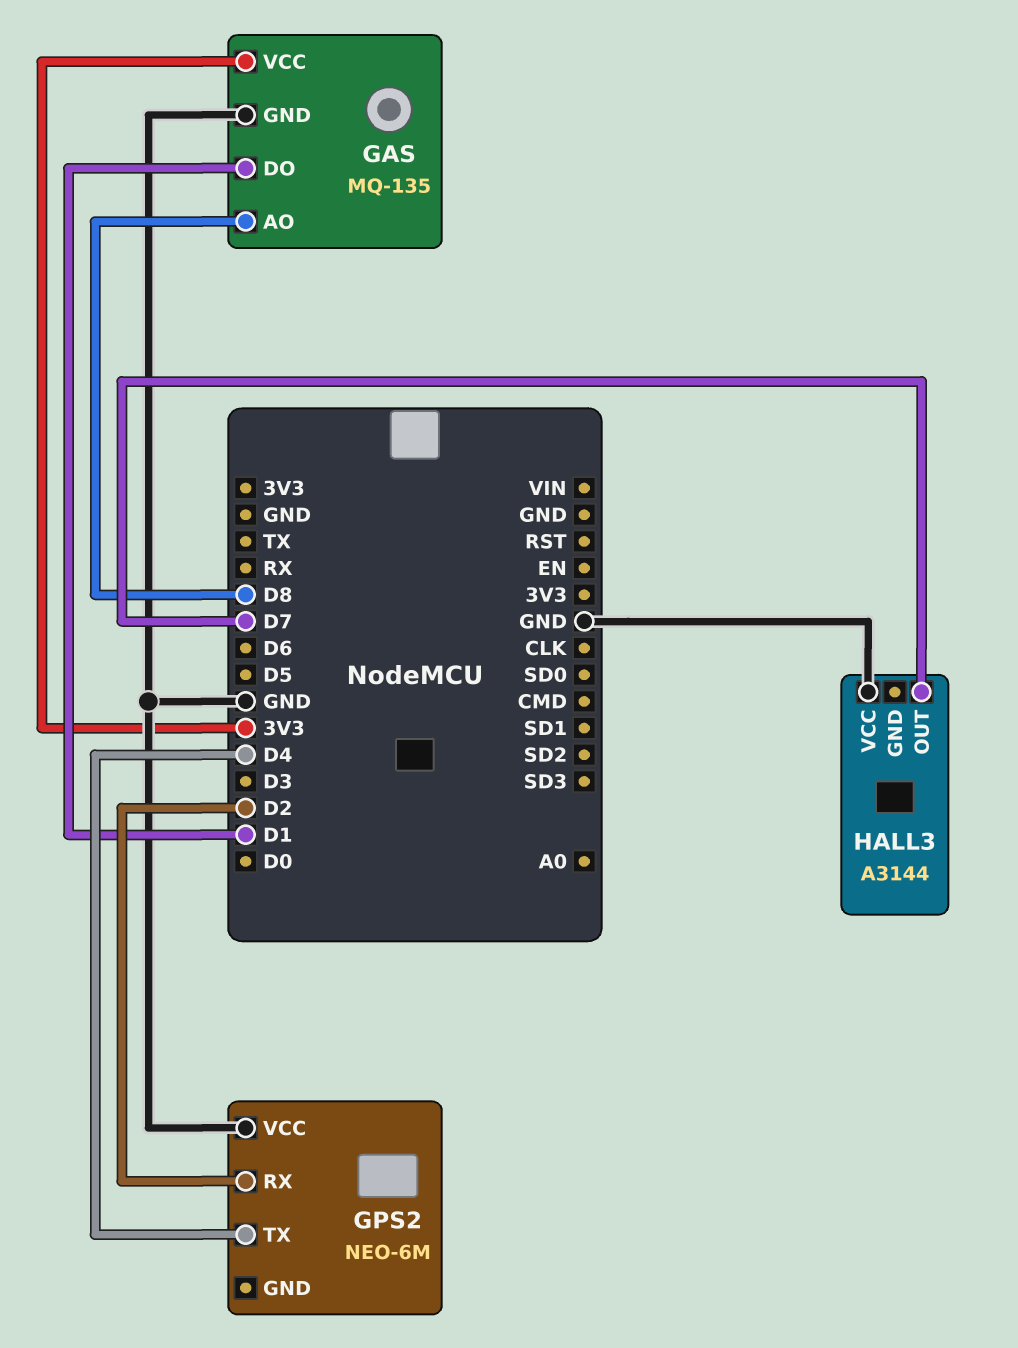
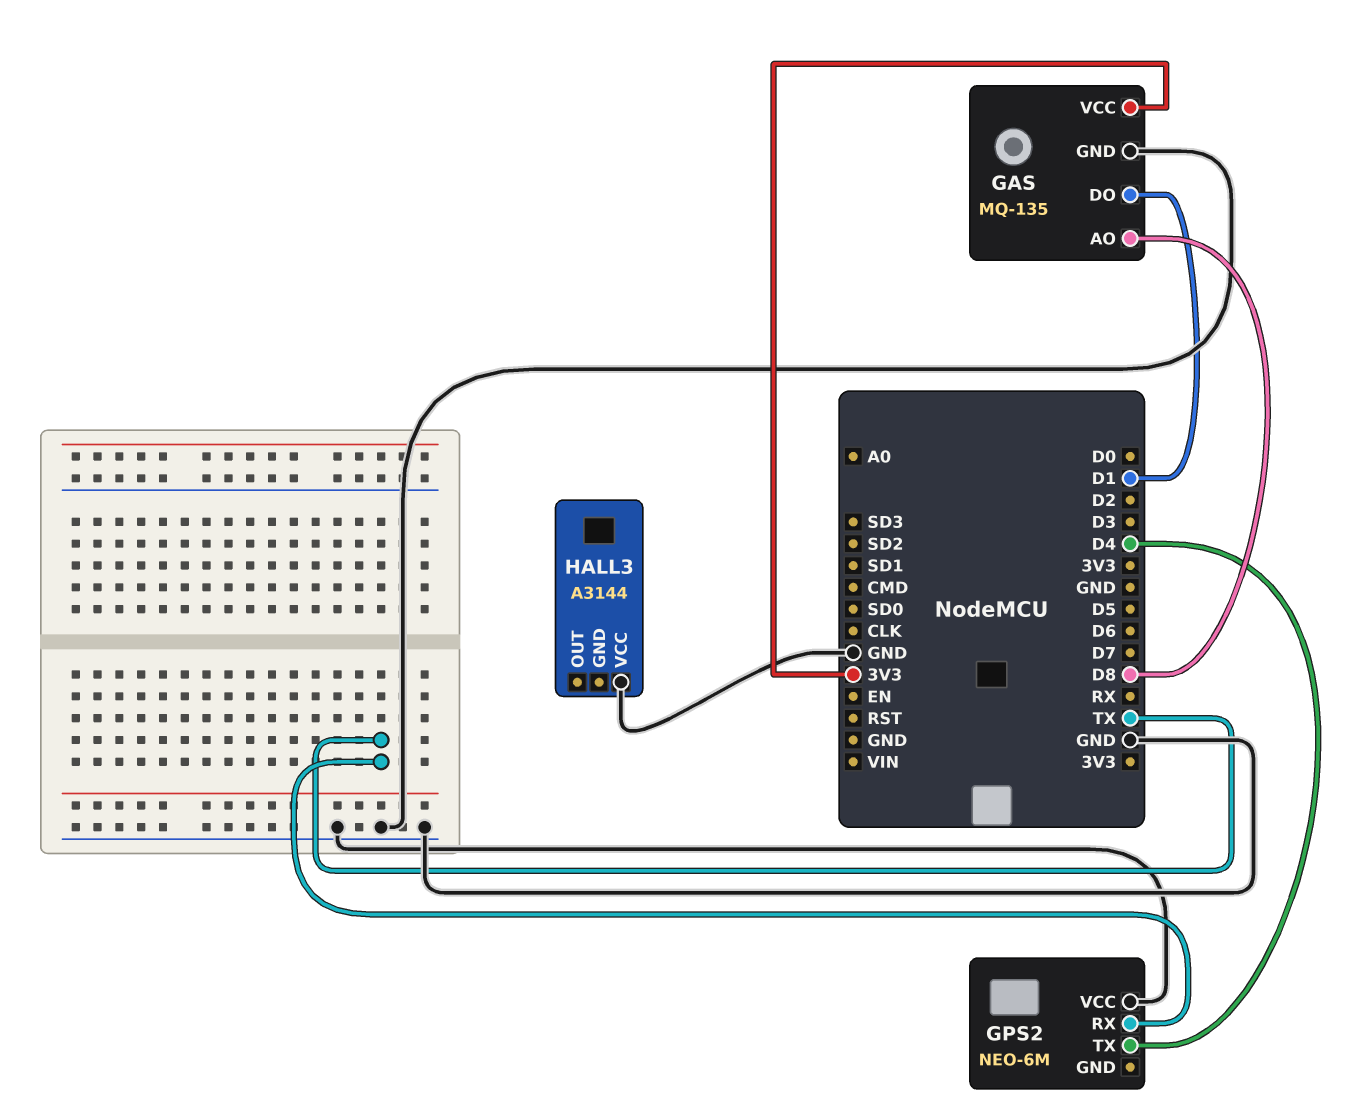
GPS2 pin RX: D2 -> TX
HALL3 pin OUT: D7 -> none

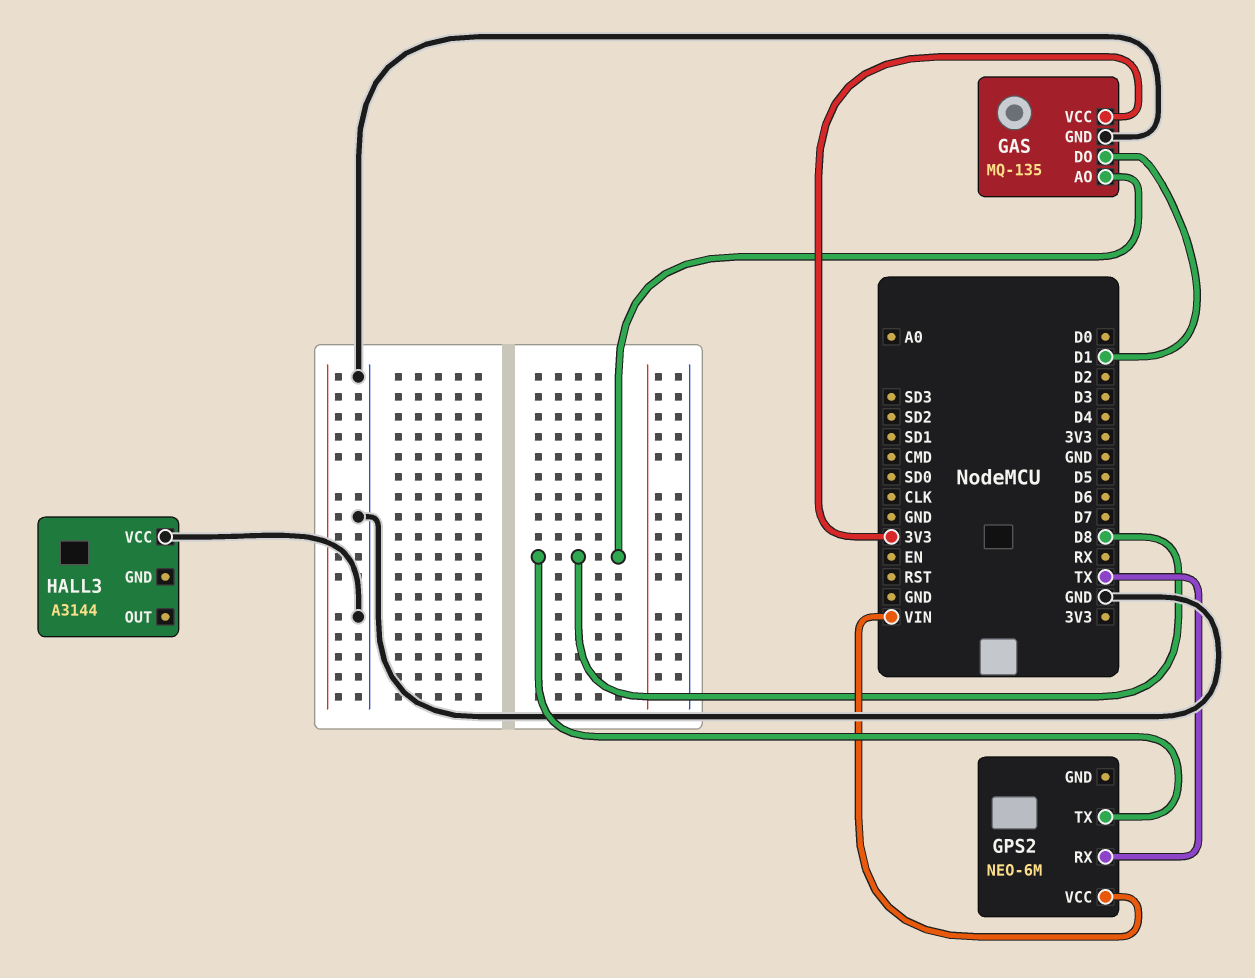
GPS2 pin TX: D4 -> D8
GPS2 pin VCC: GND -> VIN

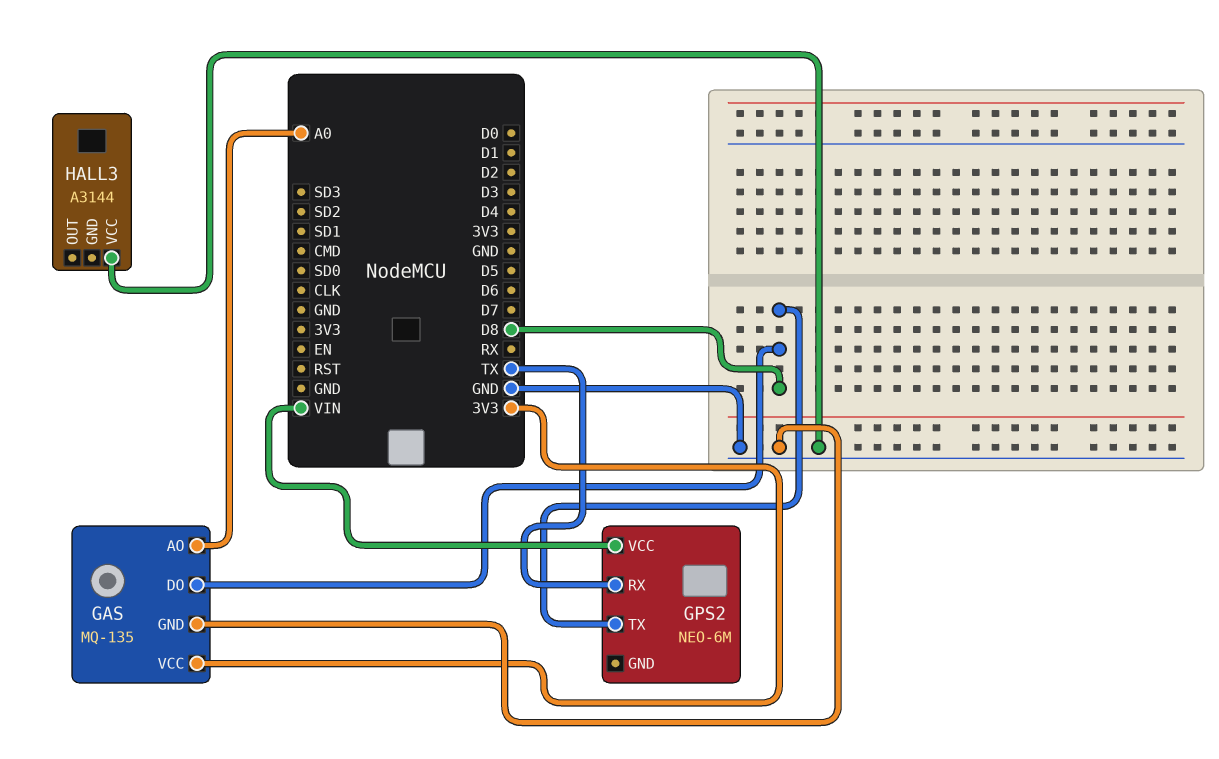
GAS pin AO: D8 -> A0
GAS pin DO: D1 -> D8

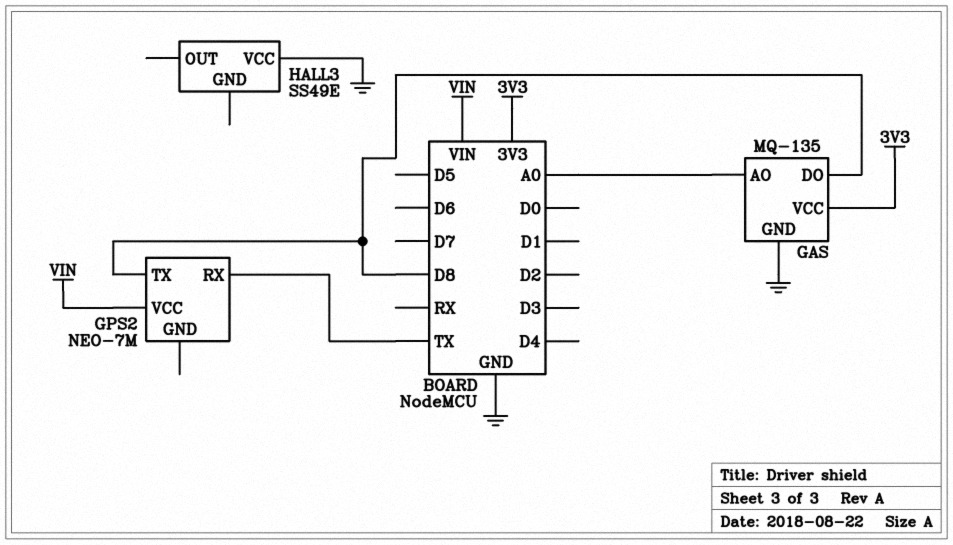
GPS2: NEO-6M -> NEO-7M
HALL3: A3144 -> SS49E

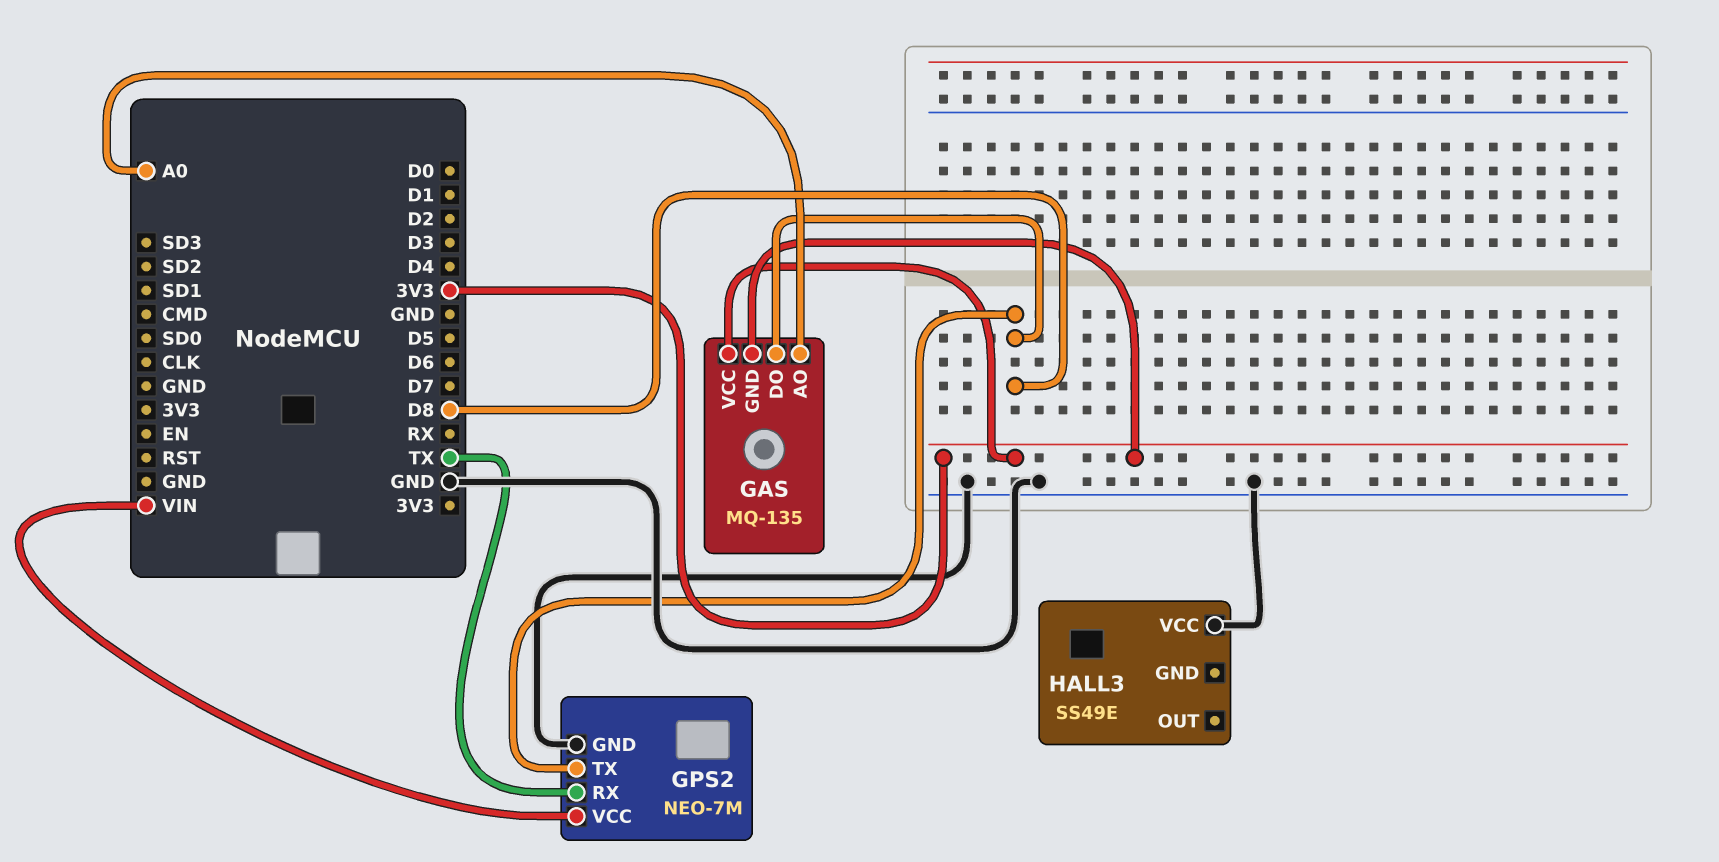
GAS pin GND: GND -> 3V3
GPS2 pin GND: none -> GND

